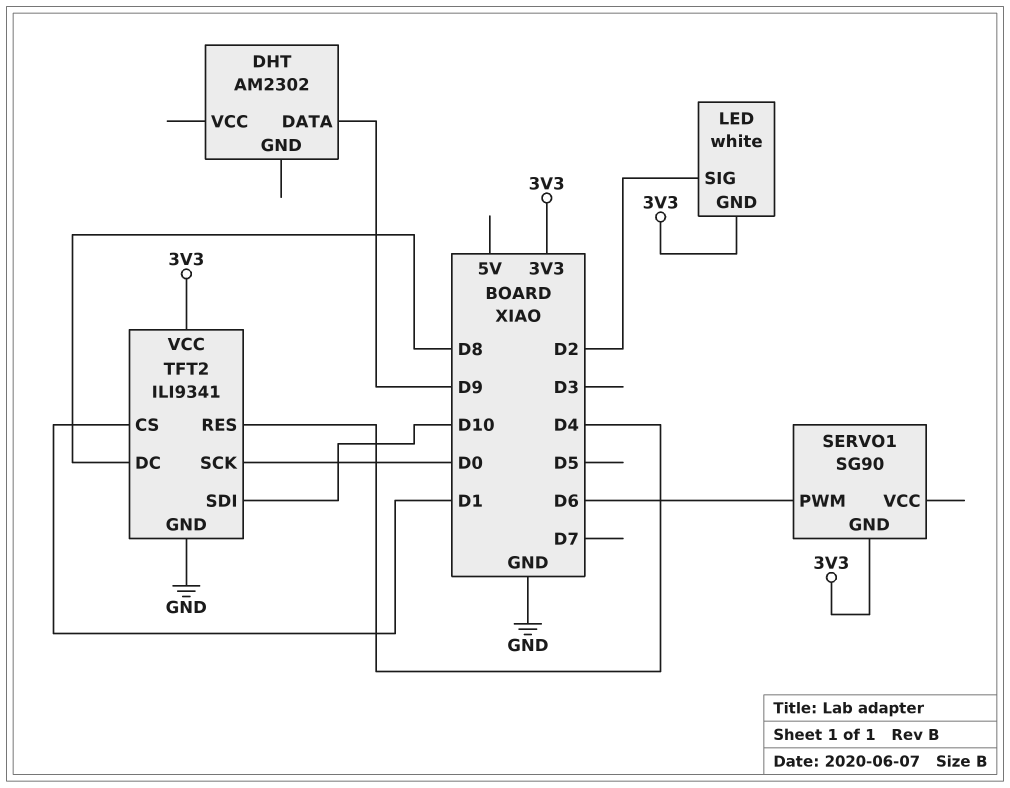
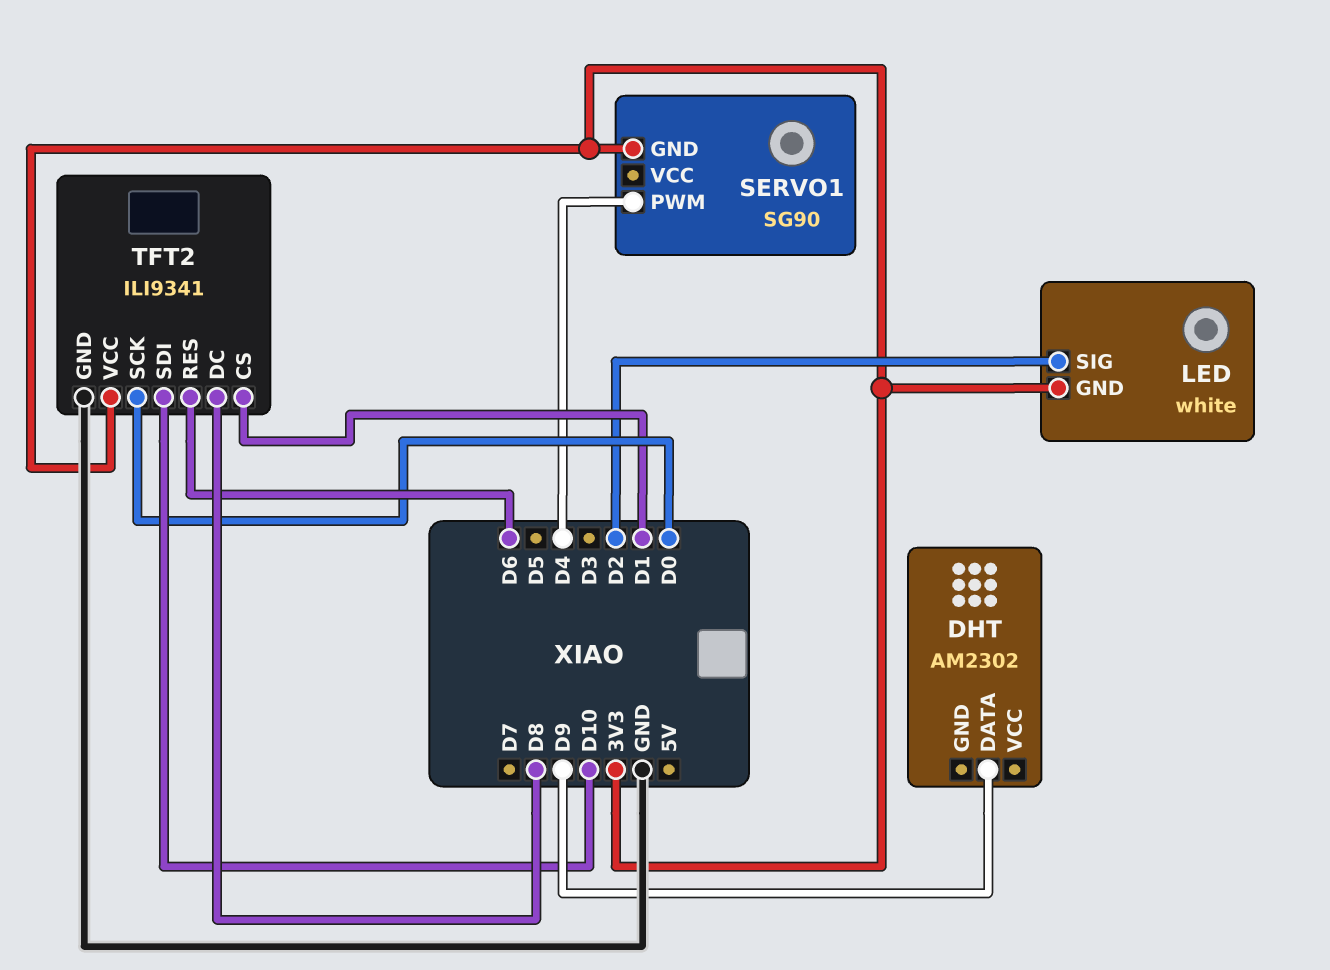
SERVO1 pin PWM: D6 -> D4
TFT2 pin RES: D4 -> D6

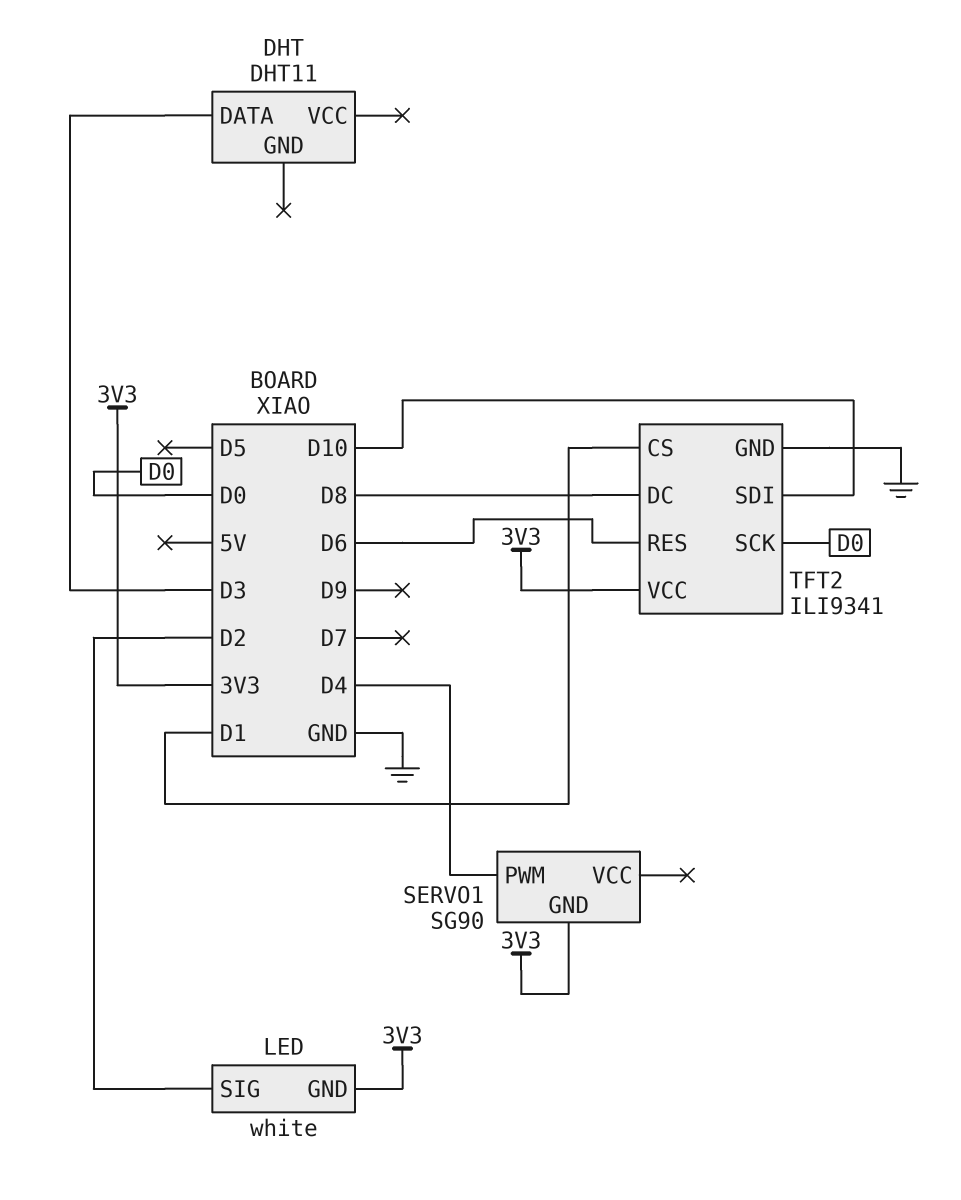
DHT: AM2302 -> DHT11
DHT pin DATA: D9 -> D3

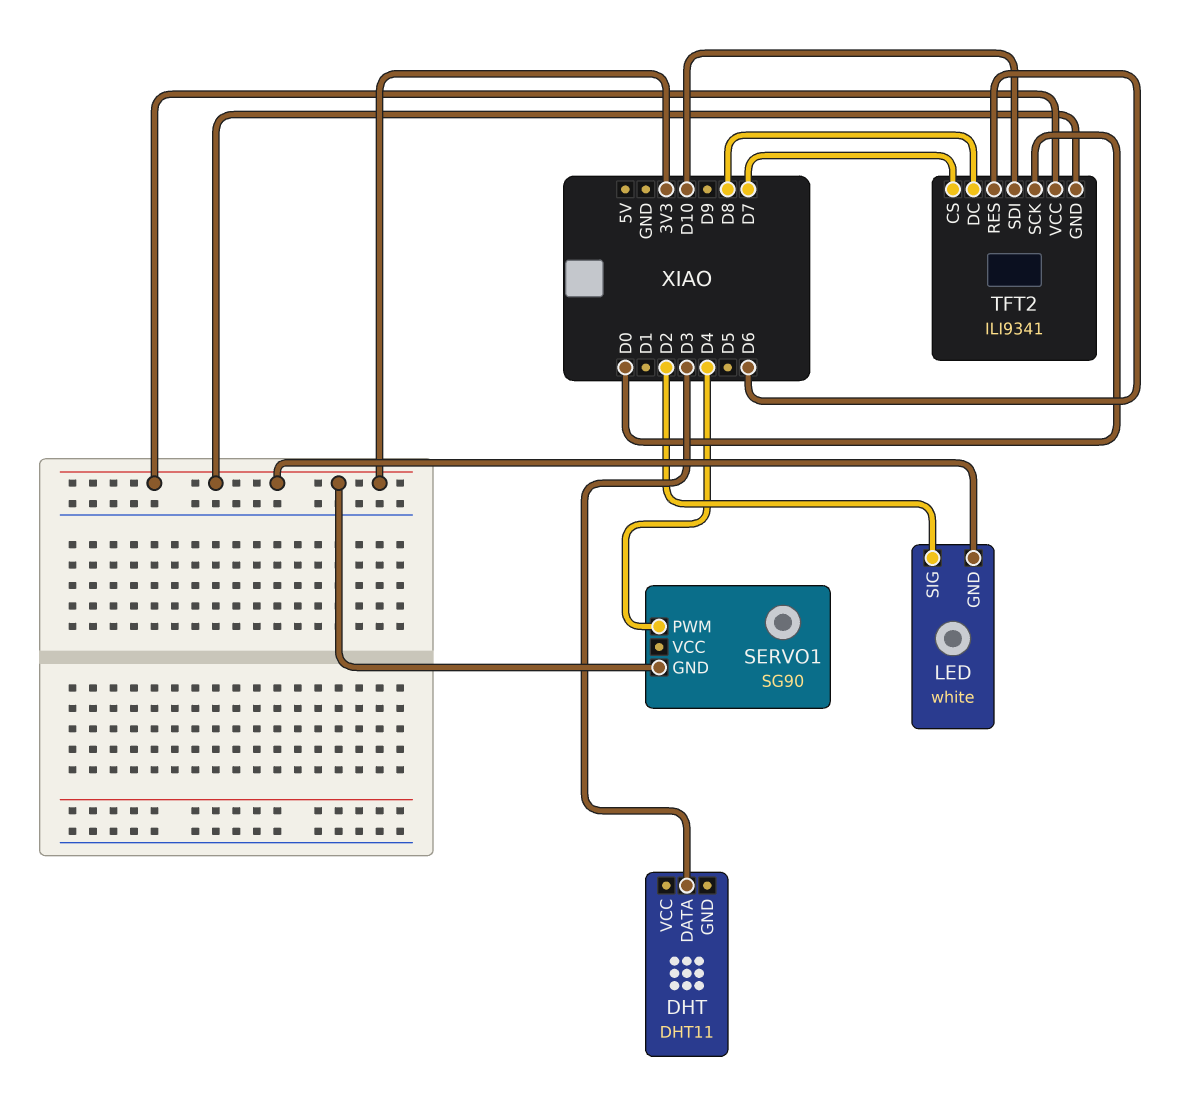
TFT2 pin CS: D1 -> D7
TFT2 pin GND: GND -> 3V3

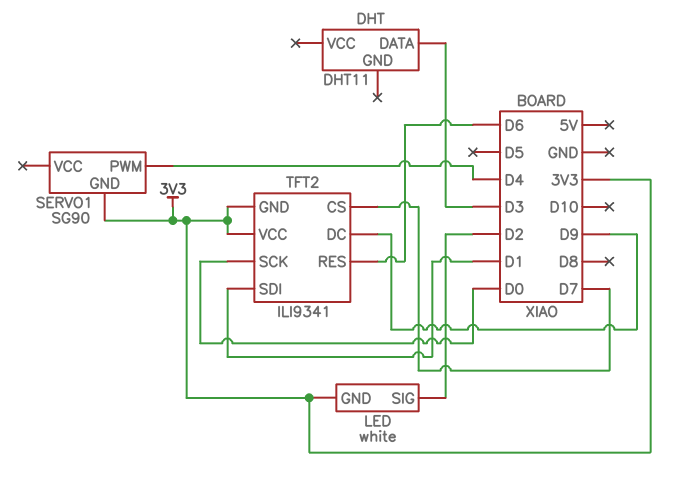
TFT2 pin DC: D8 -> D9
TFT2 pin SDI: D10 -> D1

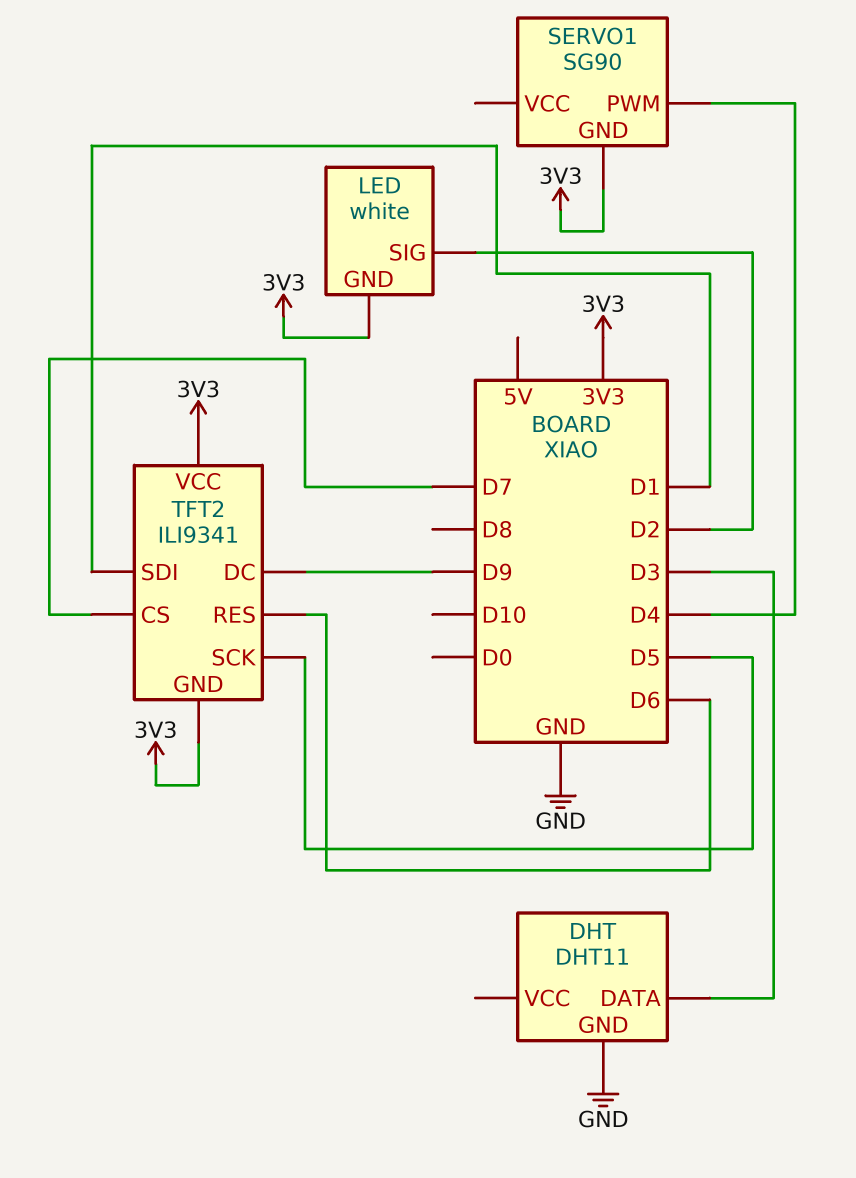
DHT pin GND: none -> GND
TFT2 pin SCK: D0 -> D5

